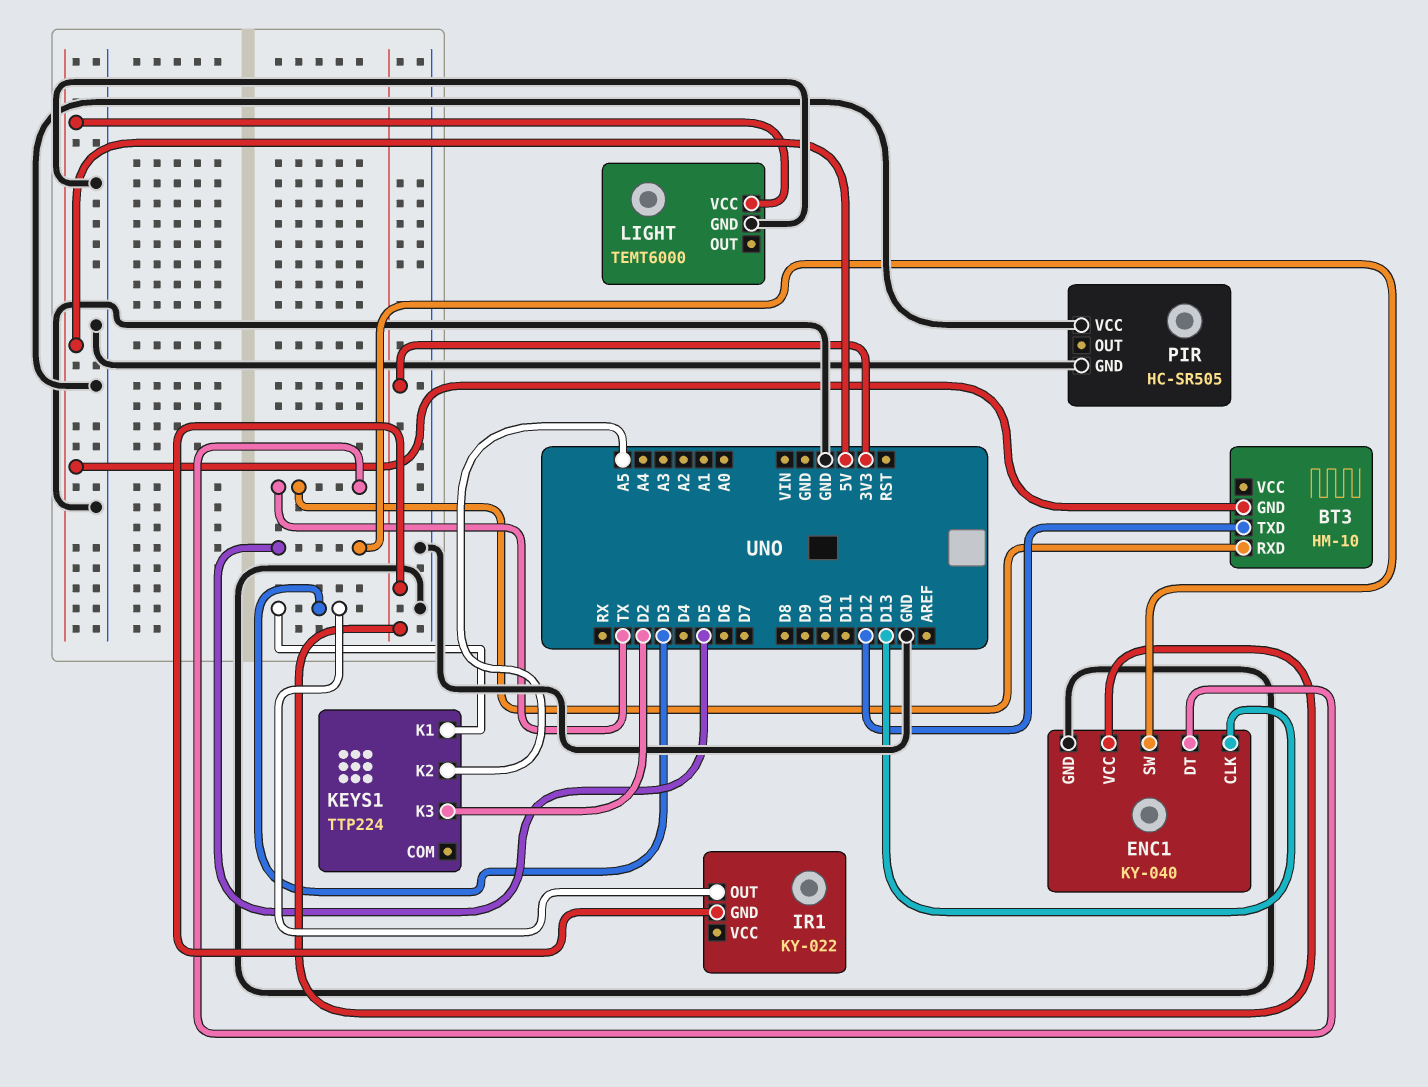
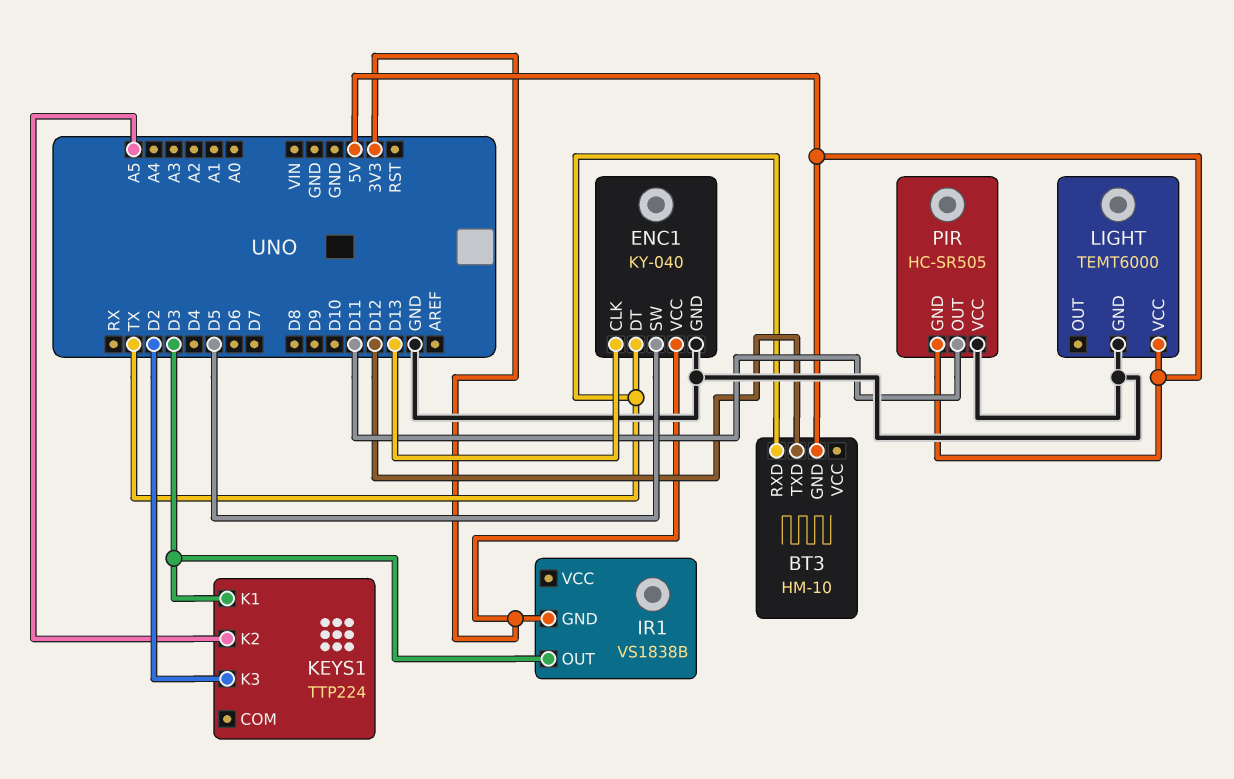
IR1: KY-022 -> VS1838B
PIR pin GND: GND -> 5V
PIR pin OUT: none -> D11

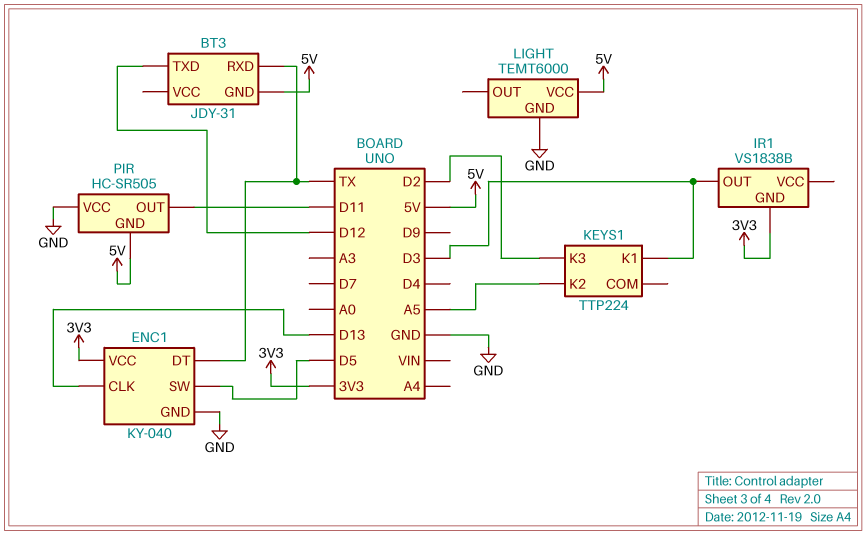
BT3: HM-10 -> JDY-31

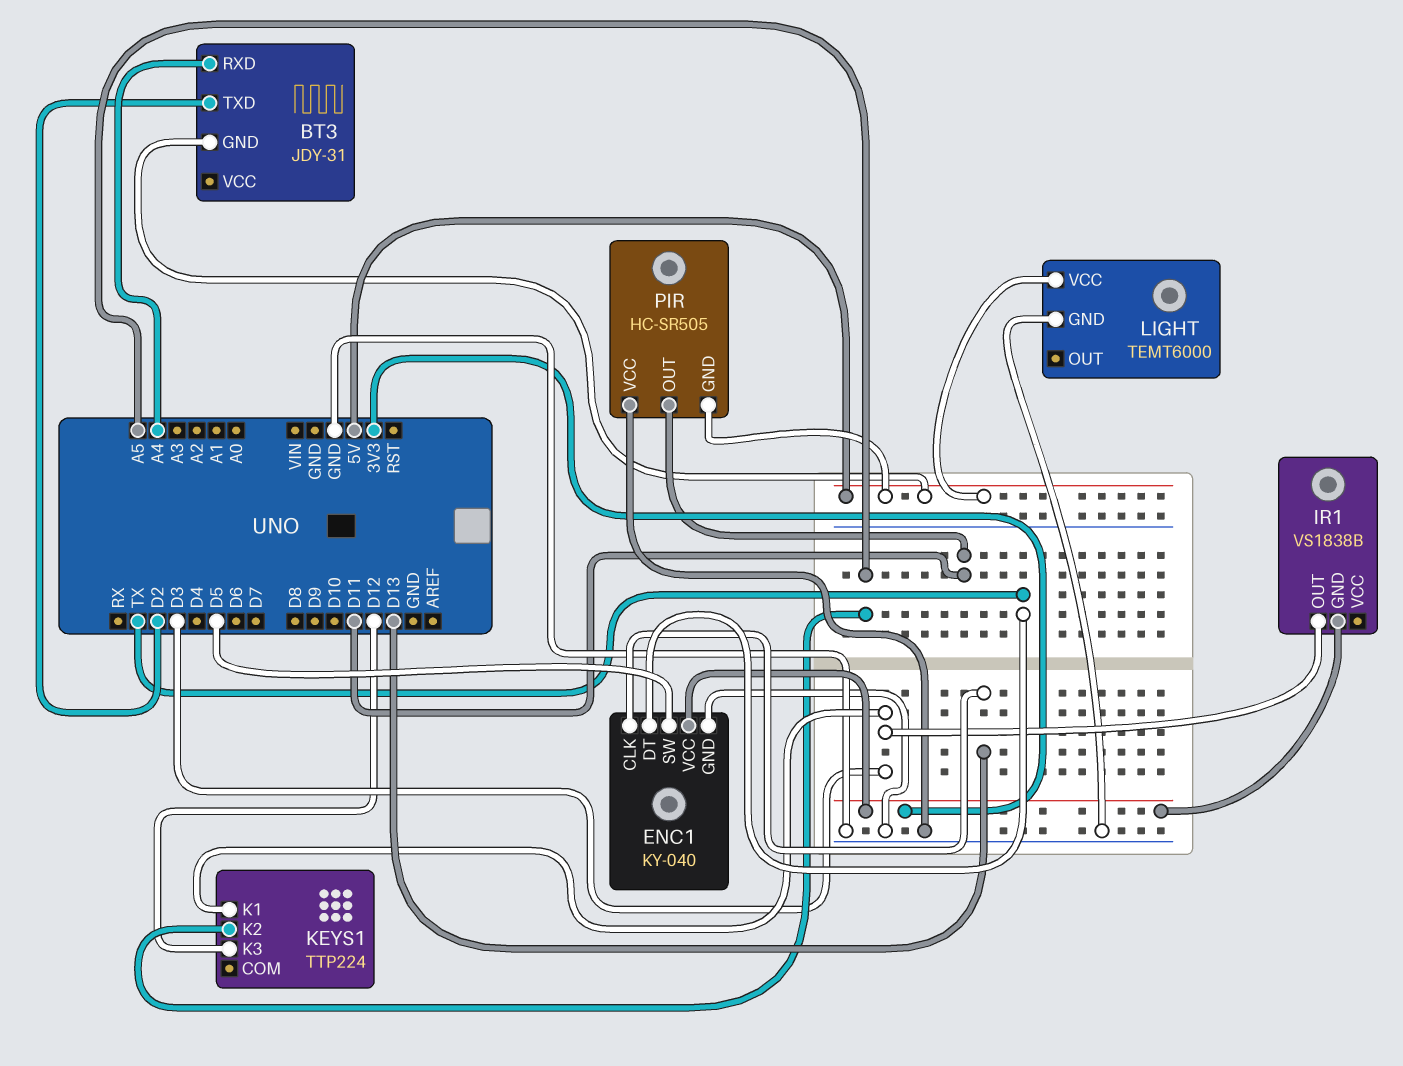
BT3 pin RXD: TX -> A4
BT3 pin TXD: D12 -> D2
KEYS1 pin K3: D2 -> D12

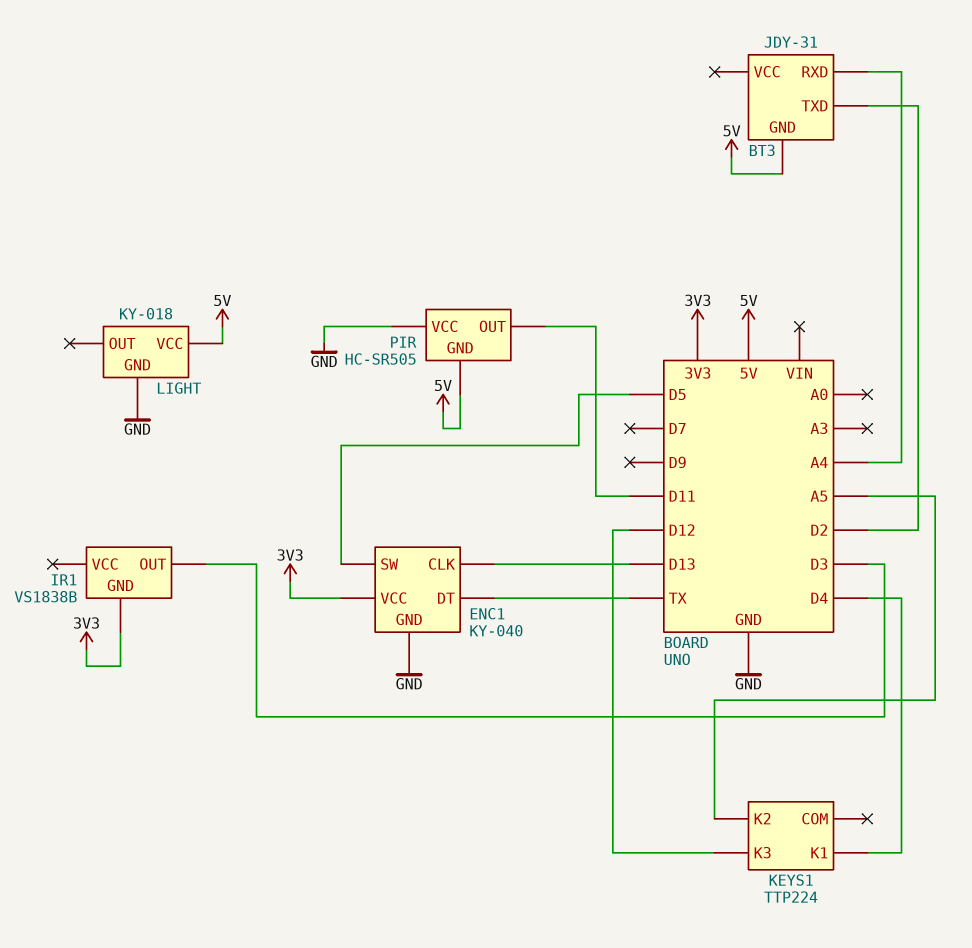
KEYS1 pin K1: D3 -> D4
LIGHT: TEMT6000 -> KY-018

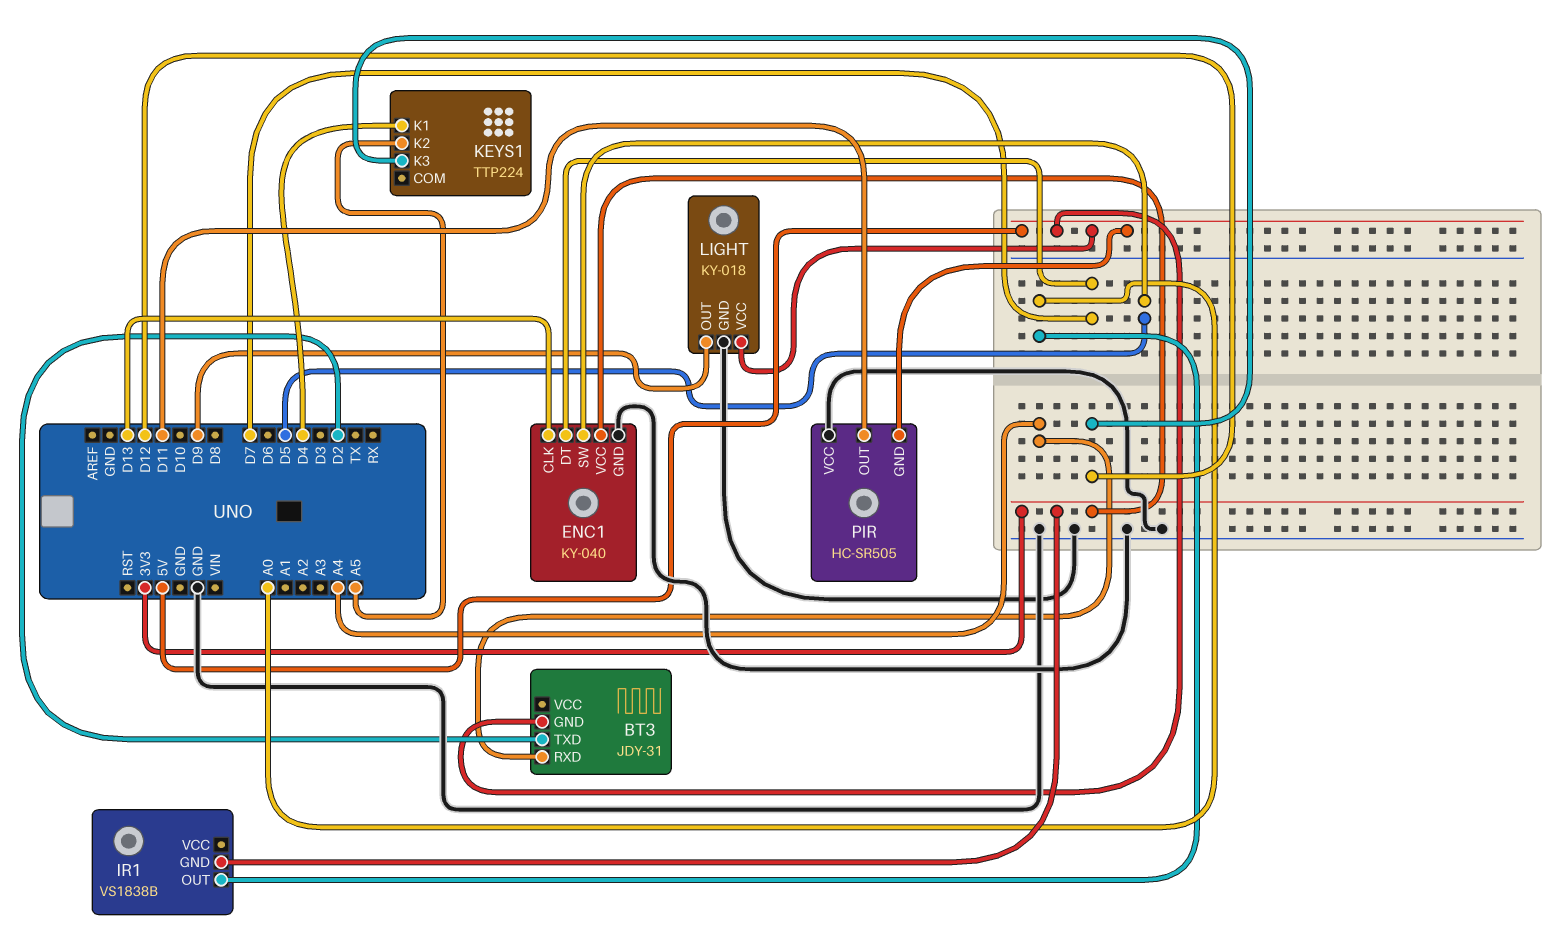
ENC1 pin DT: TX -> D7
IR1 pin OUT: D3 -> A0
LIGHT pin OUT: none -> D9

